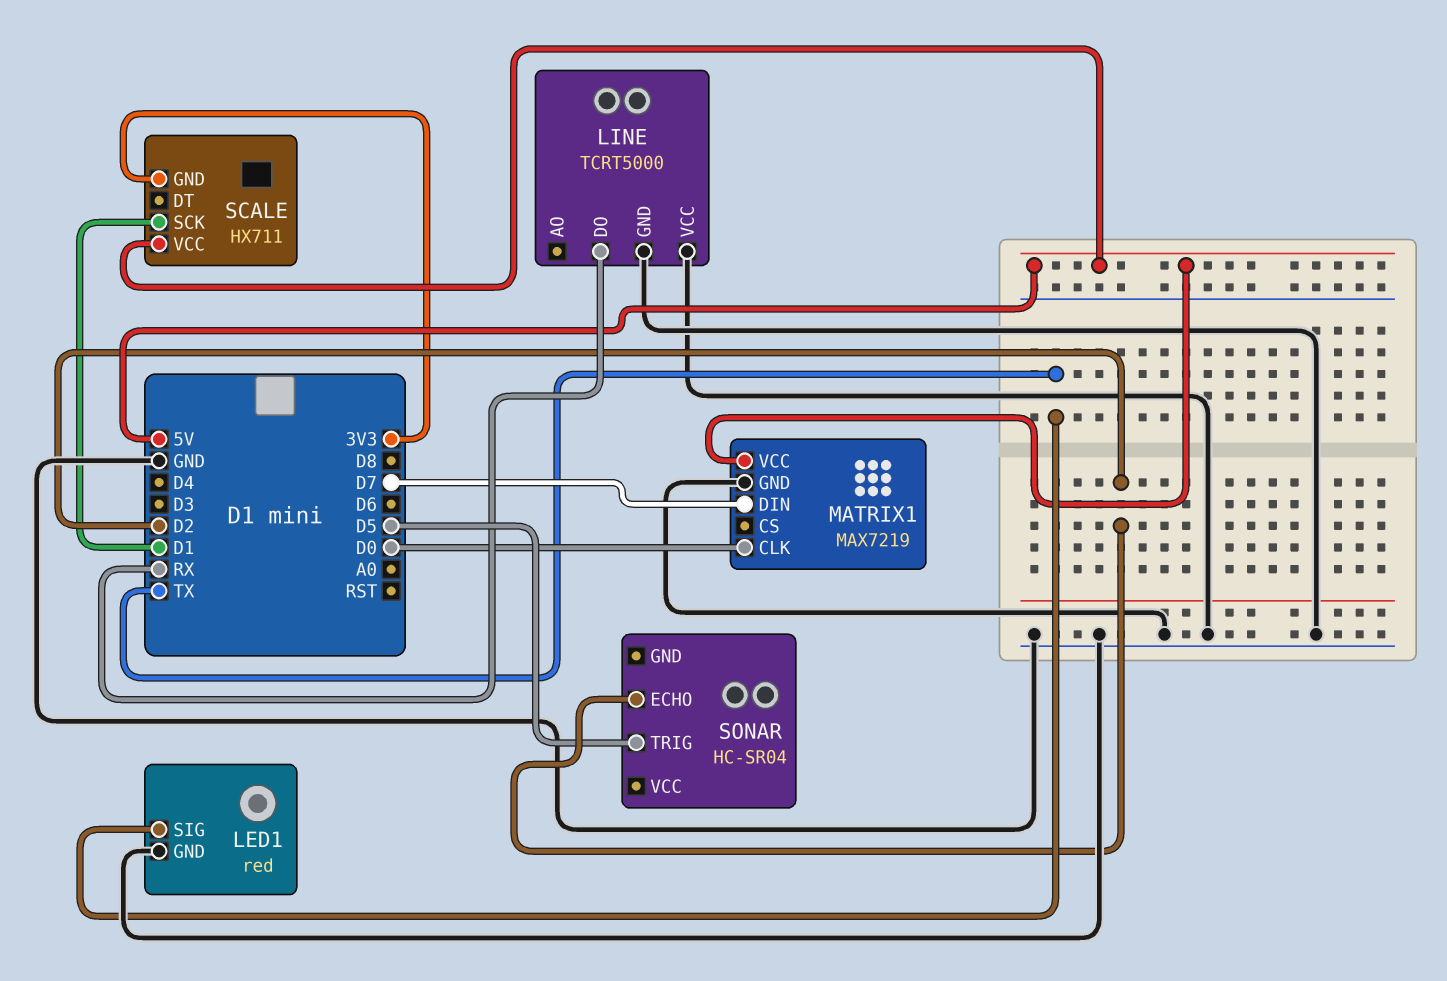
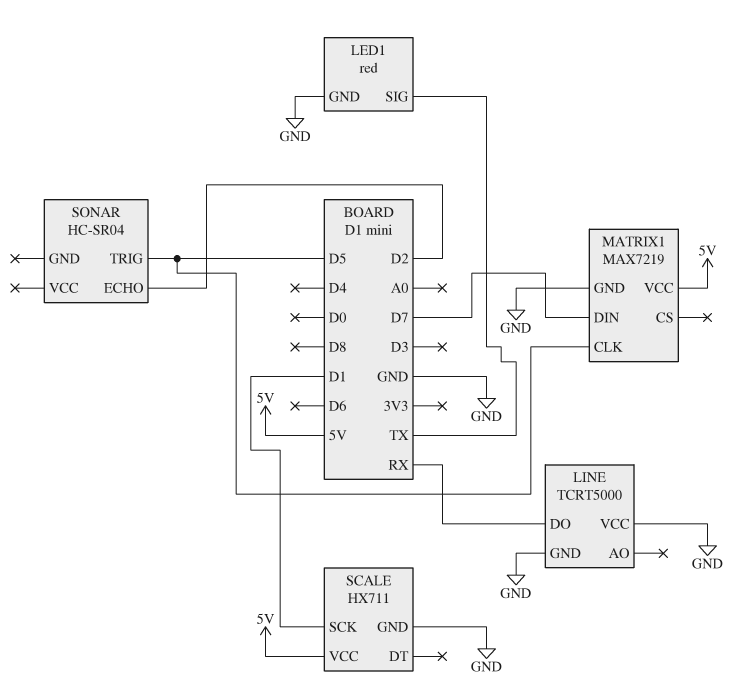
MATRIX1 pin CLK: D0 -> D5
SCALE pin GND: 3V3 -> GND

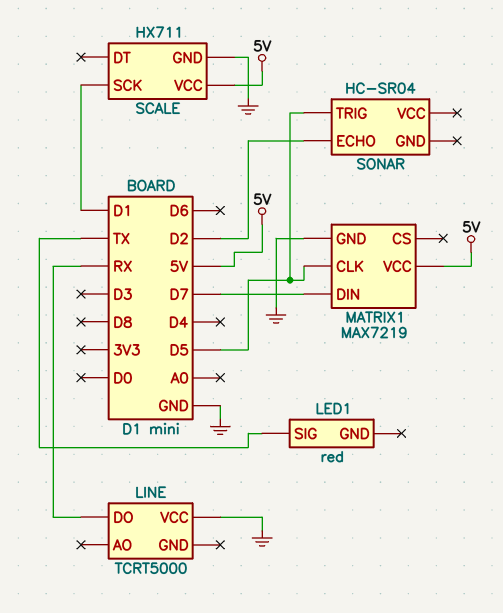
LED1 pin GND: GND -> none
LINE pin GND: GND -> none

